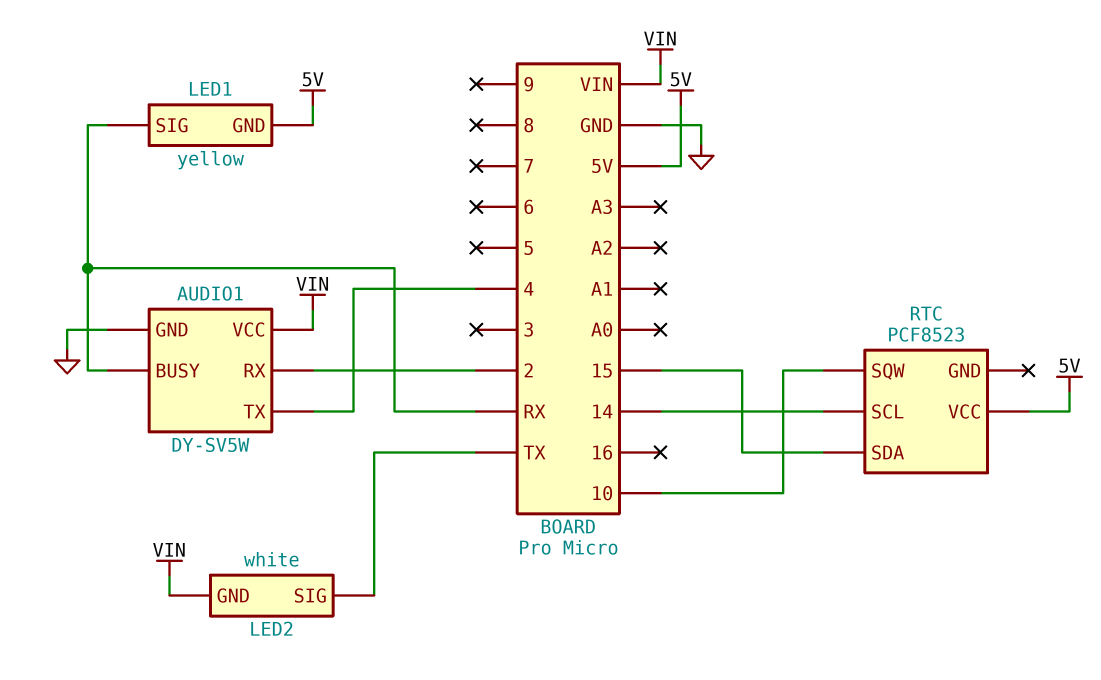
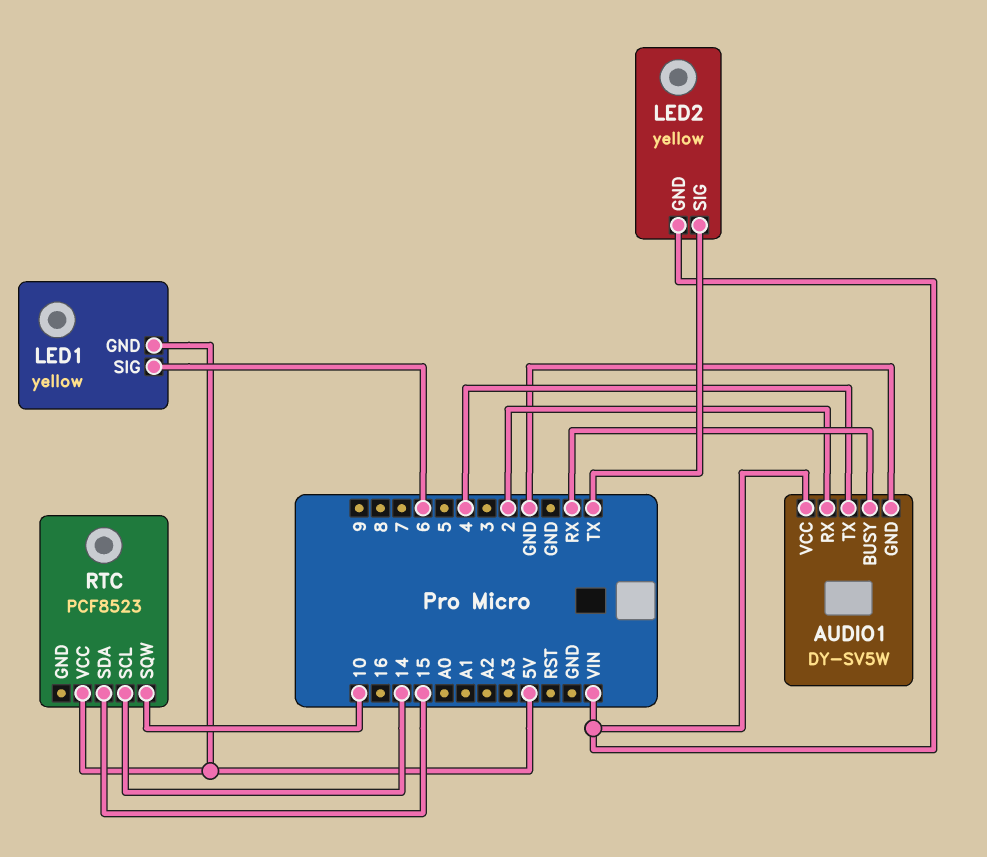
LED1 pin SIG: RX -> 6
LED2: white -> yellow

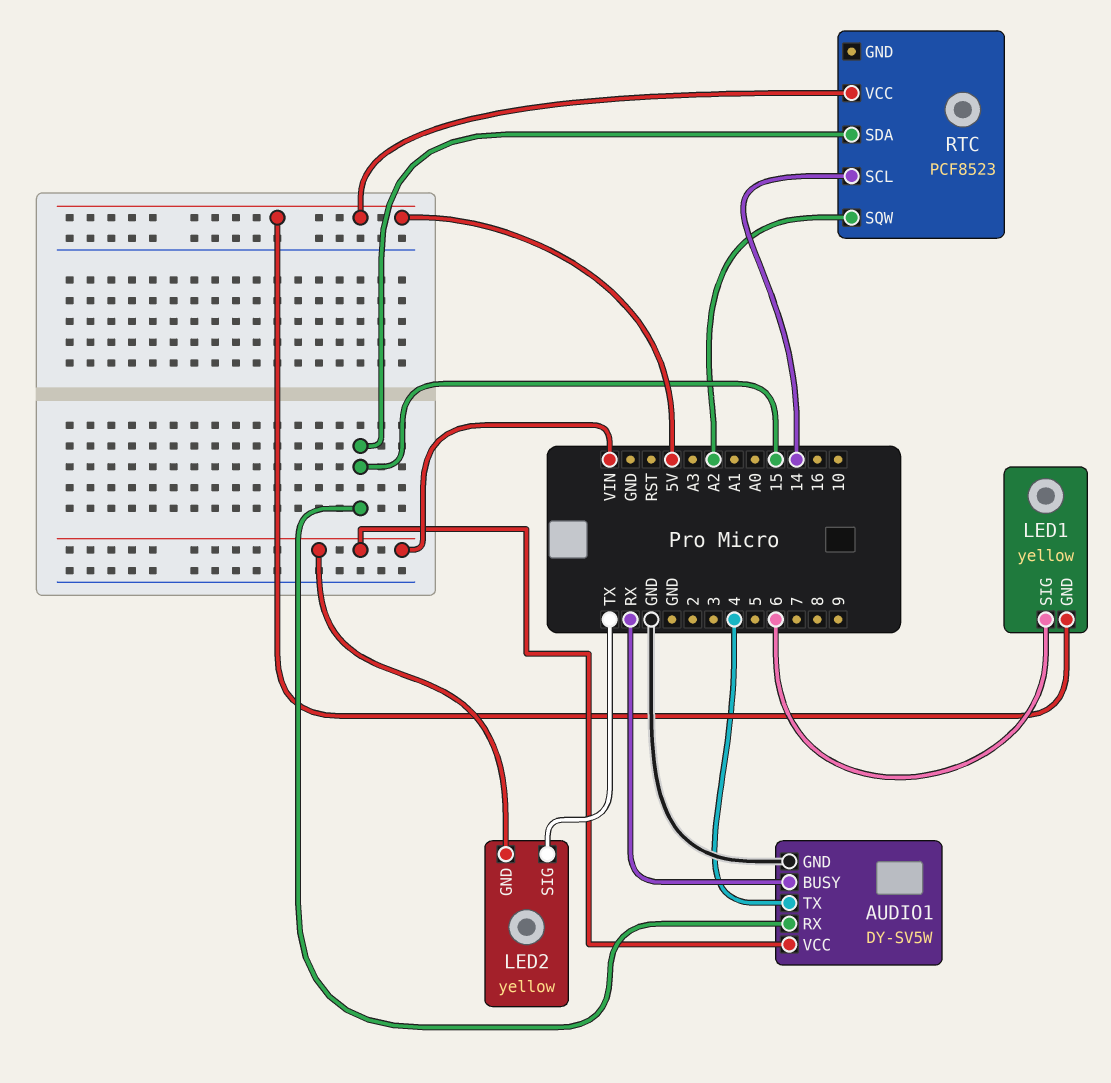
AUDIO1 pin RX: 2 -> 15
RTC pin SQW: 10 -> A2

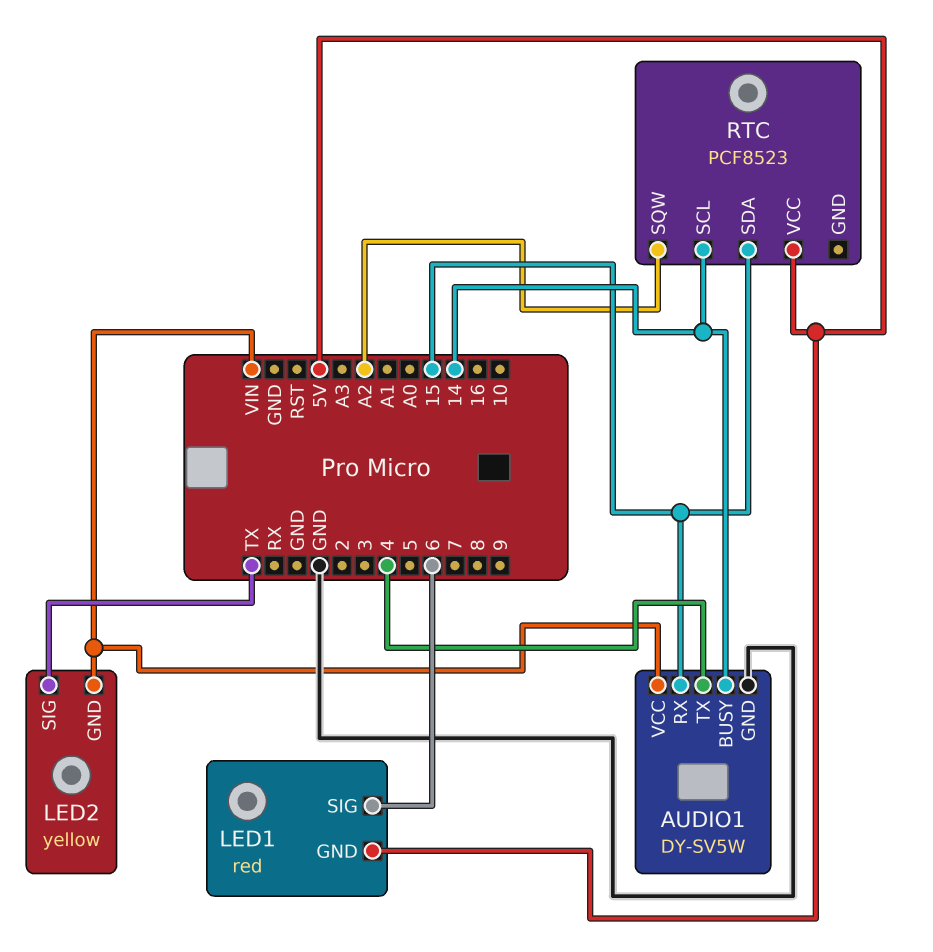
AUDIO1 pin BUSY: RX -> 14
LED1: yellow -> red

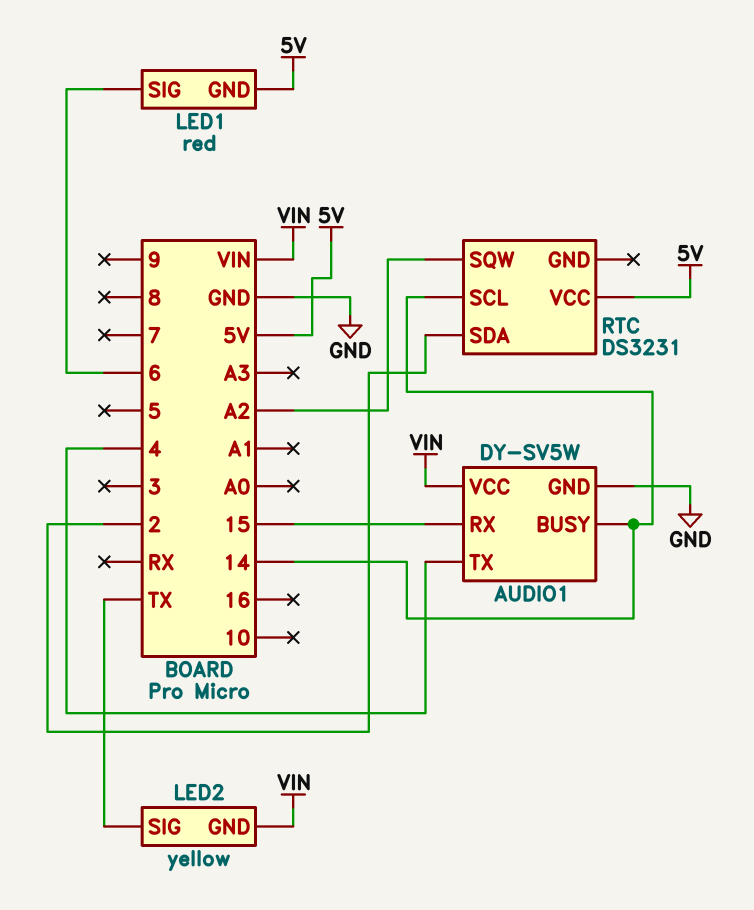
RTC: PCF8523 -> DS3231
RTC pin SDA: 15 -> 2

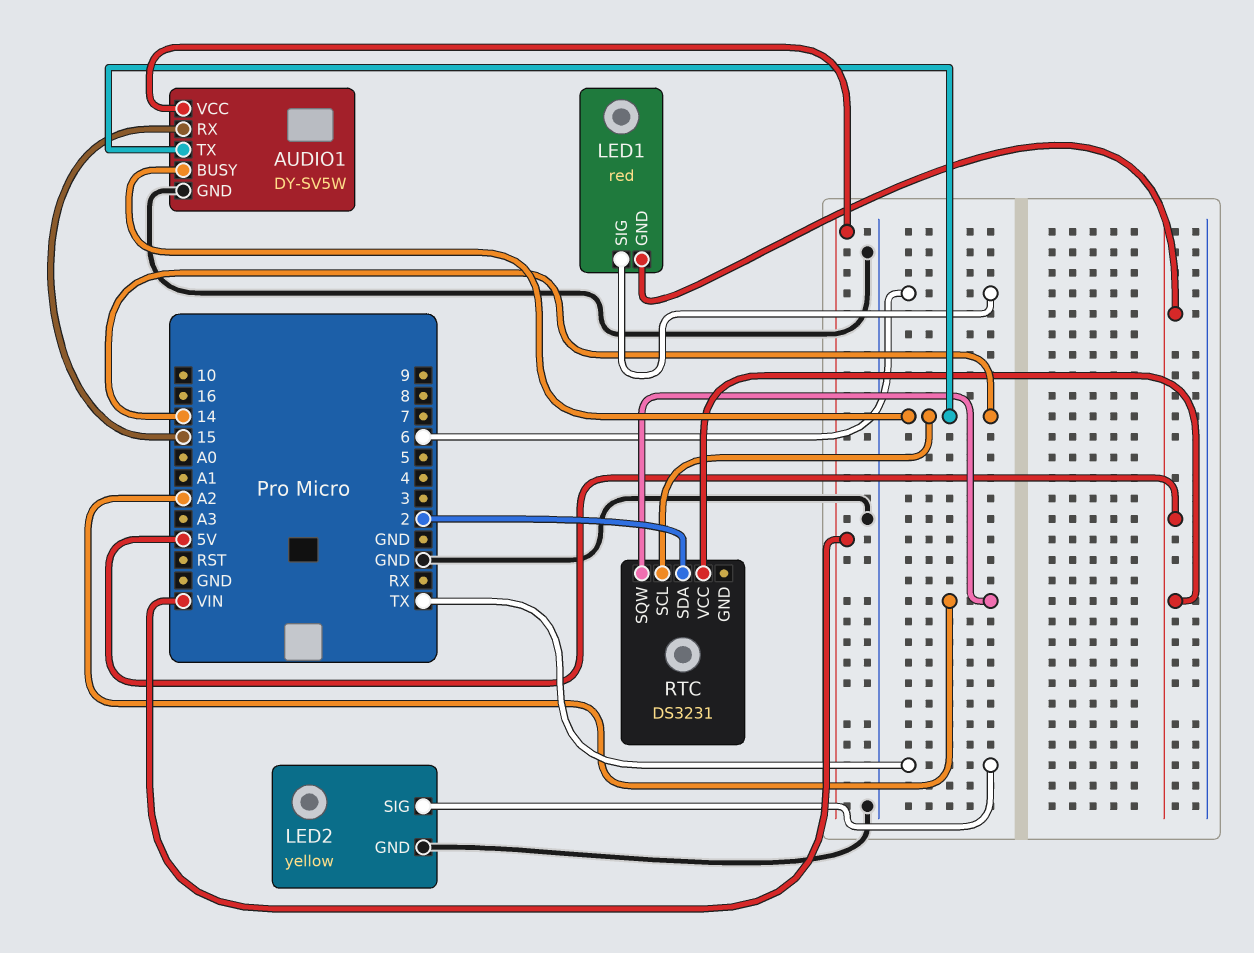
AUDIO1 pin TX: 4 -> 14
LED2 pin GND: VIN -> GND

